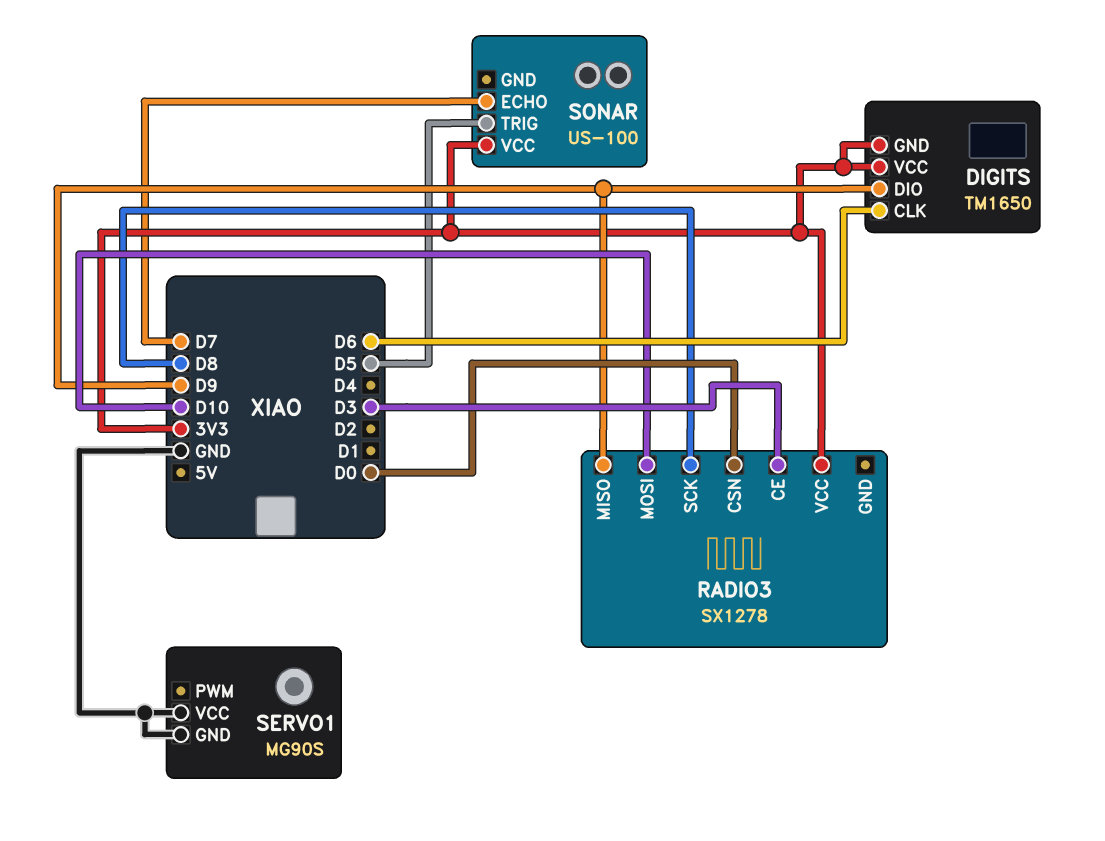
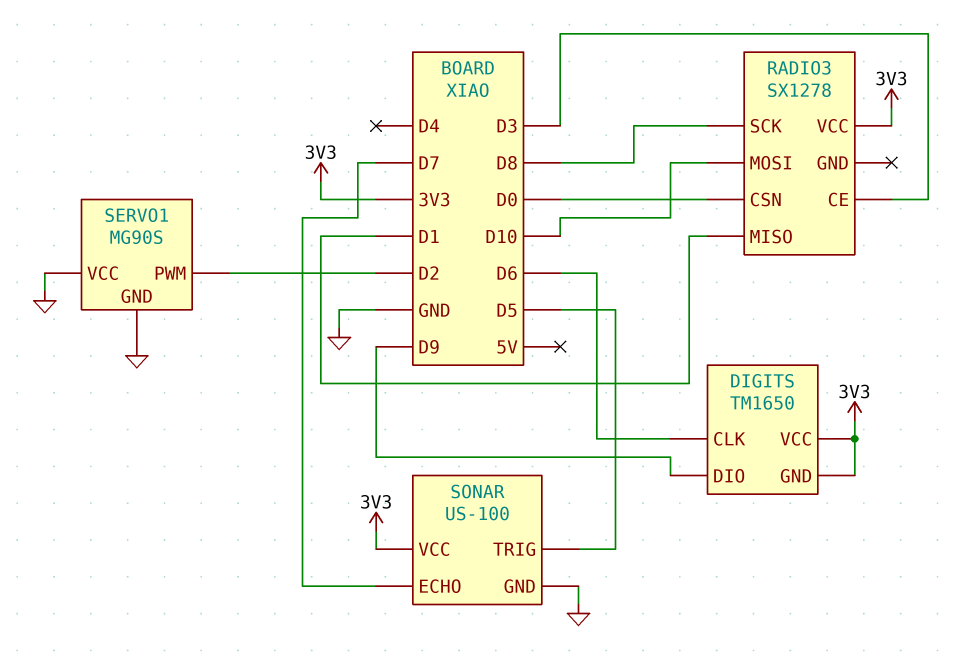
RADIO3 pin MISO: D9 -> D1
SERVO1 pin PWM: none -> D2
SONAR pin GND: none -> GND

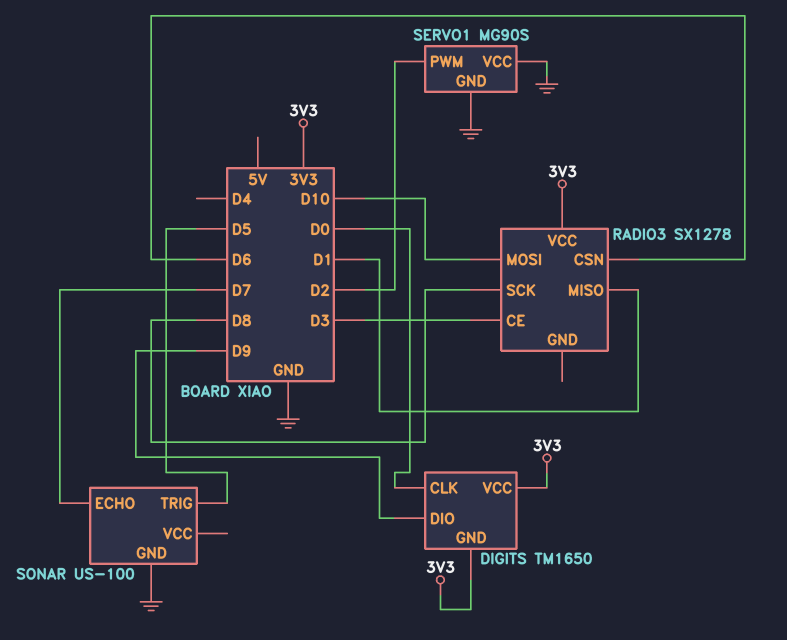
DIGITS pin CLK: D6 -> D0
RADIO3 pin CSN: D0 -> D6
SONAR pin VCC: 3V3 -> none

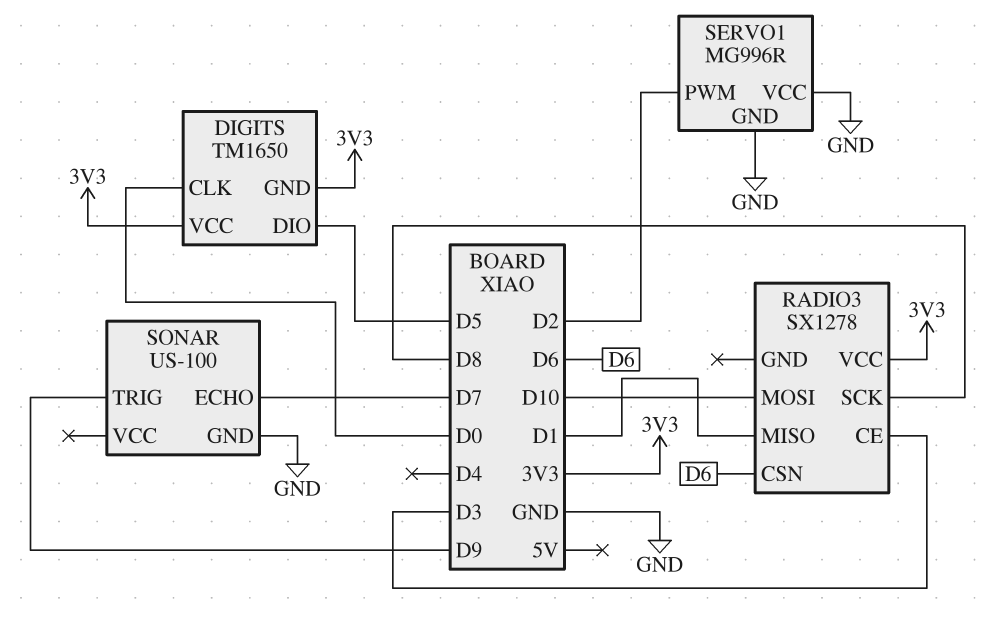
DIGITS pin DIO: D9 -> D5
SERVO1: MG90S -> MG996R
SONAR pin TRIG: D5 -> D9

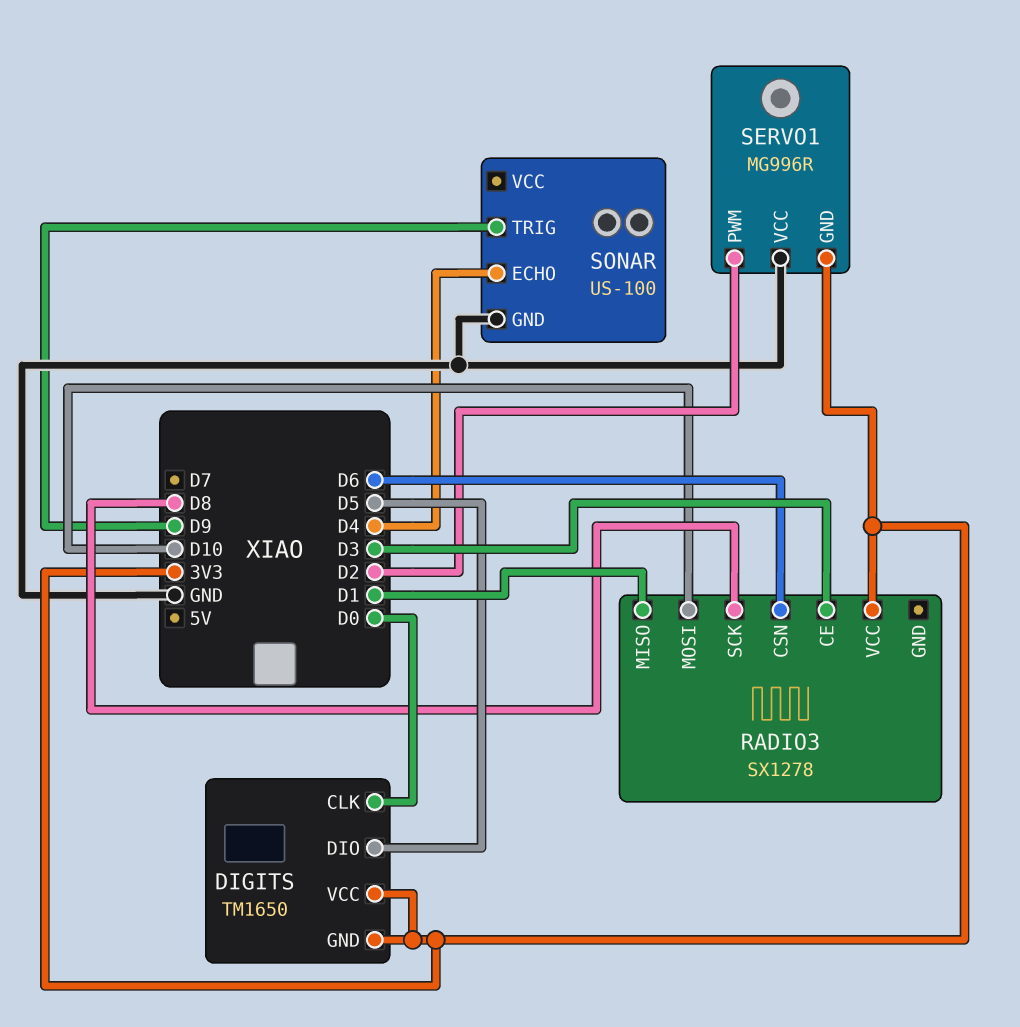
SERVO1 pin GND: GND -> 3V3
SONAR pin ECHO: D7 -> D4

